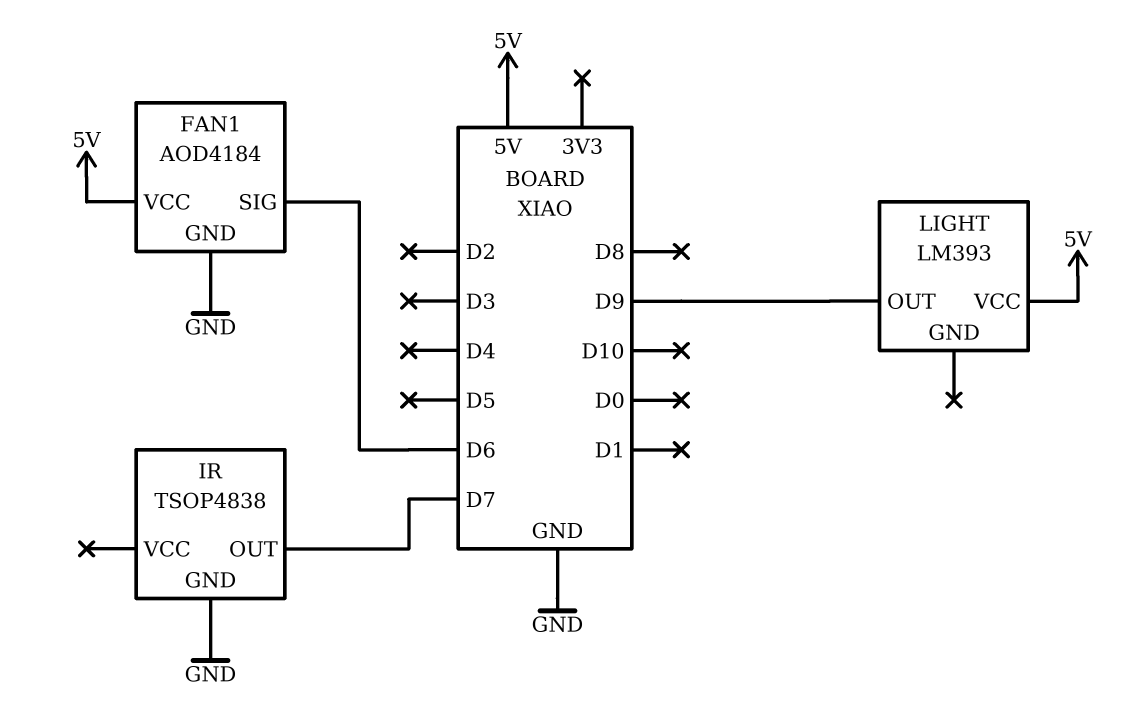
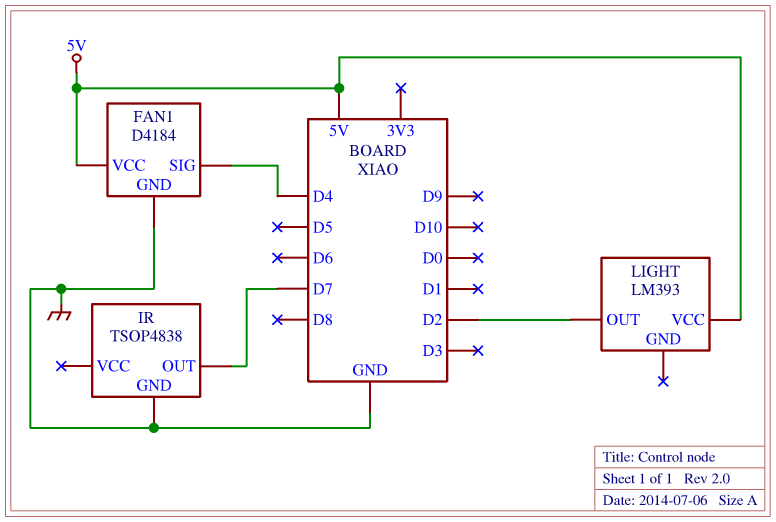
FAN1: AOD4184 -> D4184
FAN1 pin SIG: D6 -> D4
LIGHT pin OUT: D9 -> D2

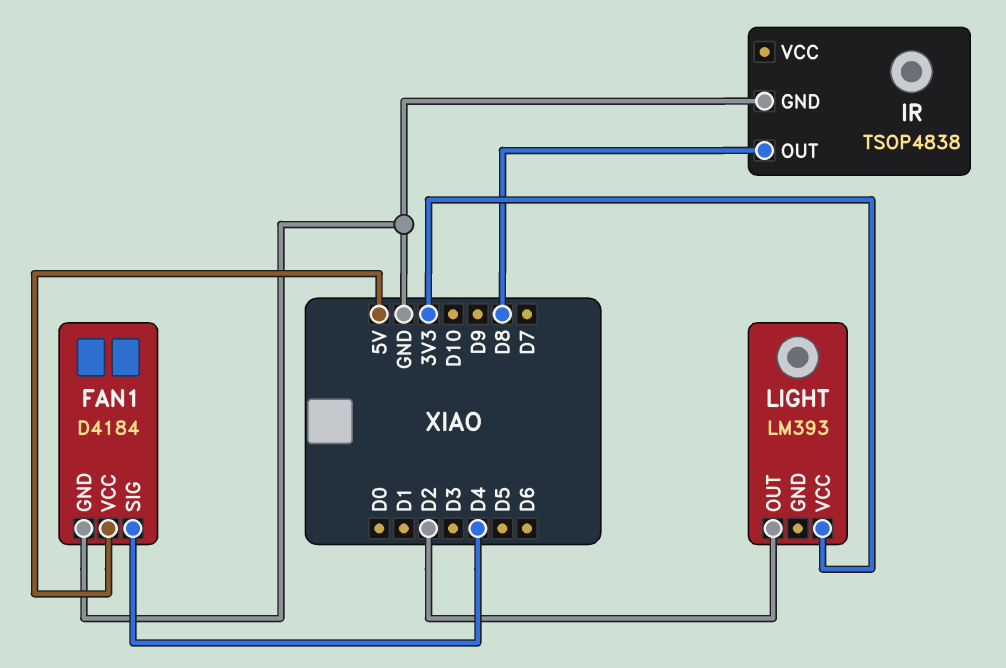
IR pin OUT: D7 -> D8
LIGHT pin VCC: 5V -> 3V3

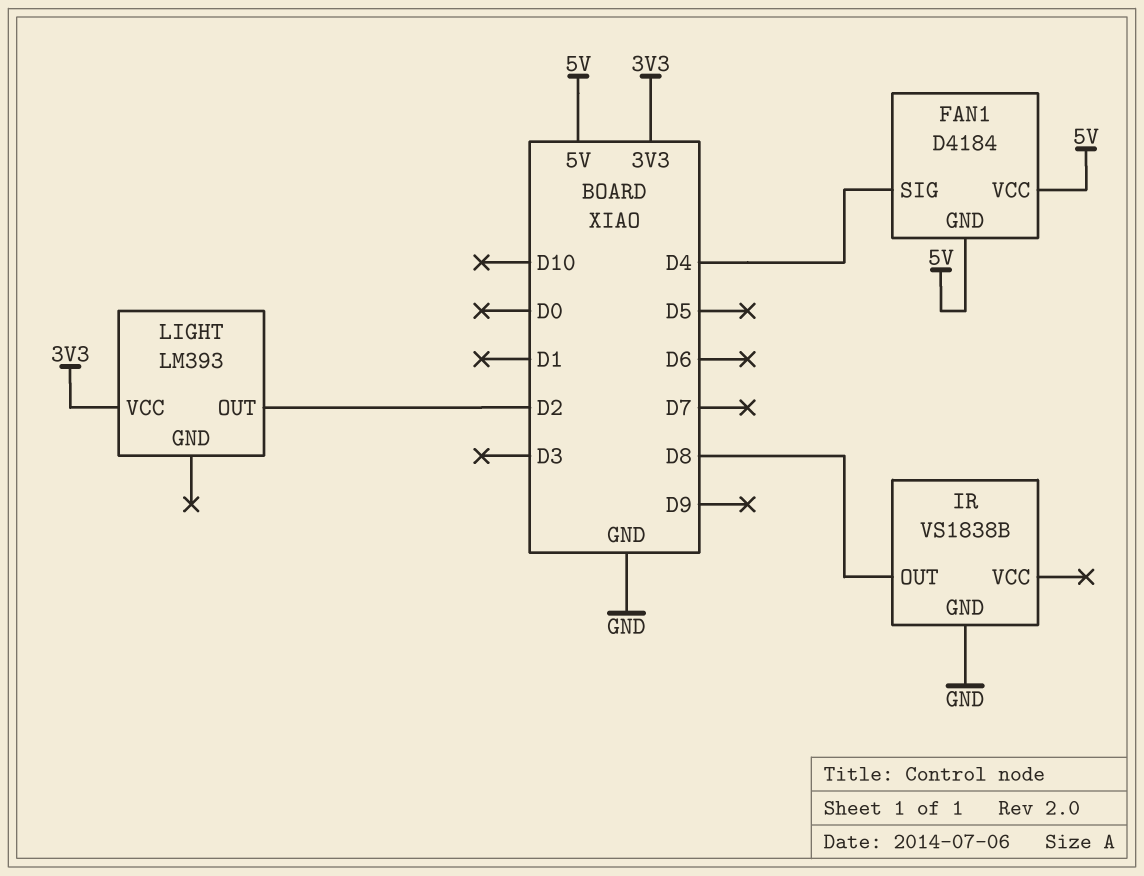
FAN1 pin GND: GND -> 5V
IR: TSOP4838 -> VS1838B

